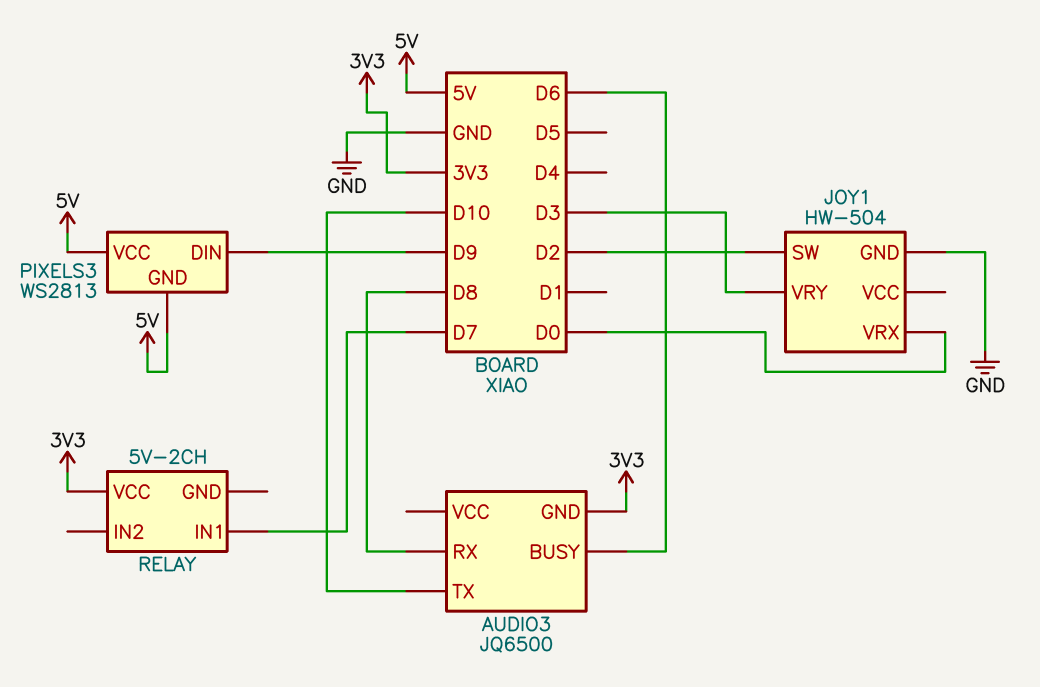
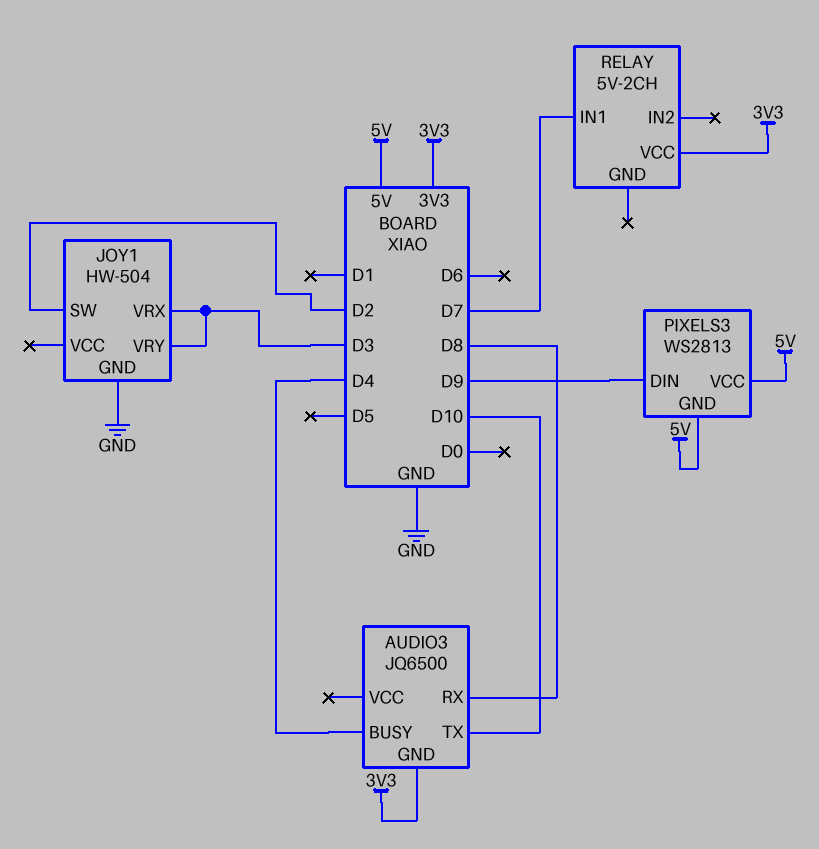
AUDIO3 pin BUSY: D6 -> D4
JOY1 pin VRX: D0 -> D3

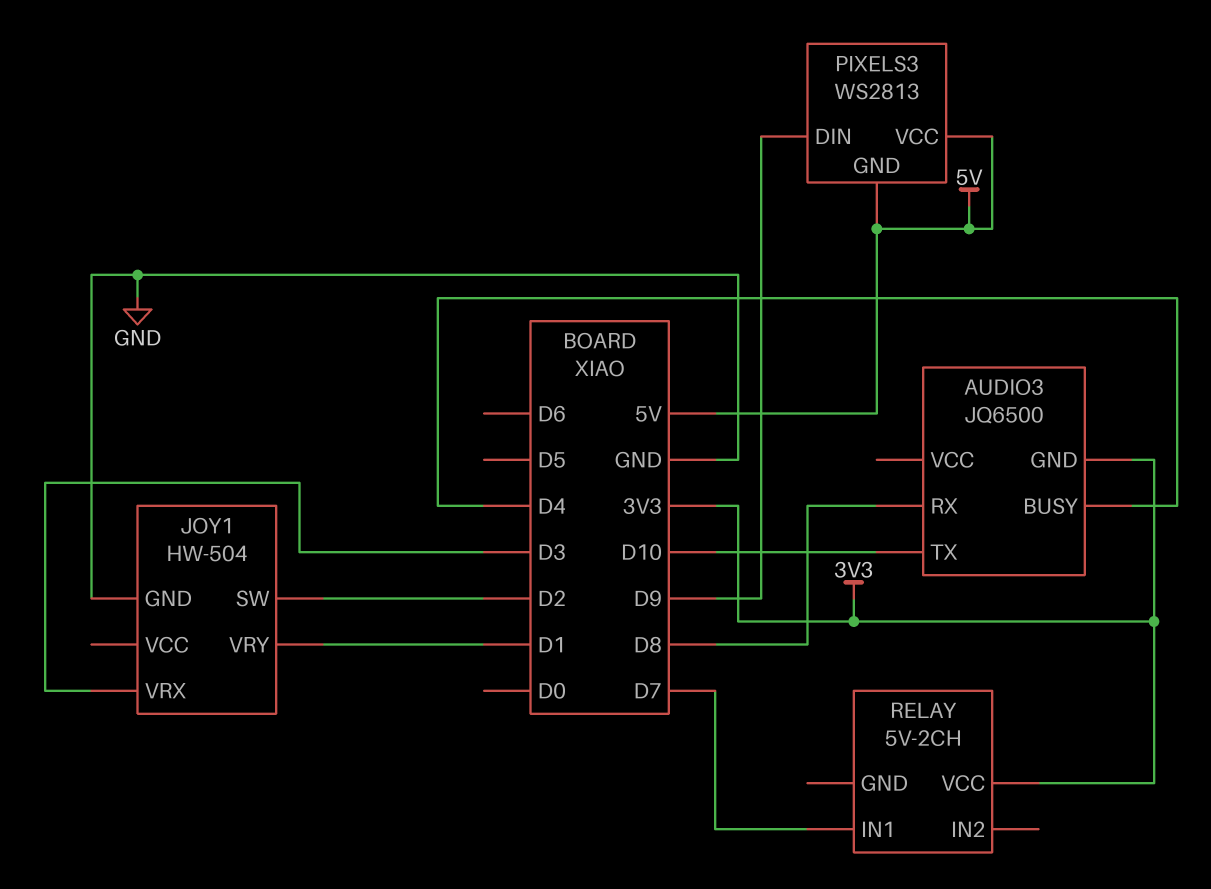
JOY1 pin VRY: D3 -> D1

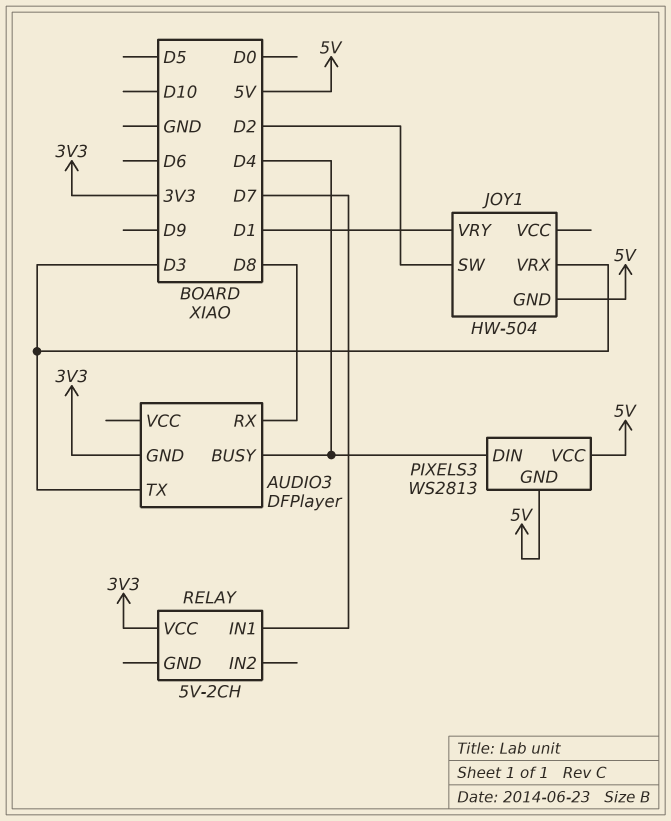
AUDIO3: JQ6500 -> DFPlayer
AUDIO3 pin TX: D10 -> D3
JOY1 pin GND: GND -> 5V
PIXELS3 pin DIN: D9 -> D4

